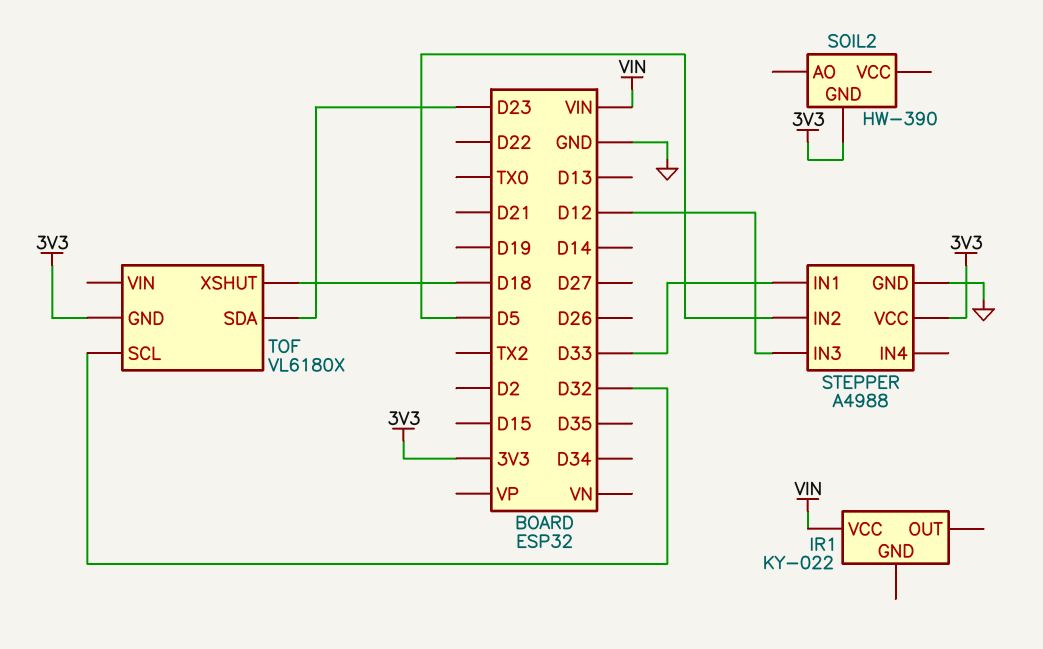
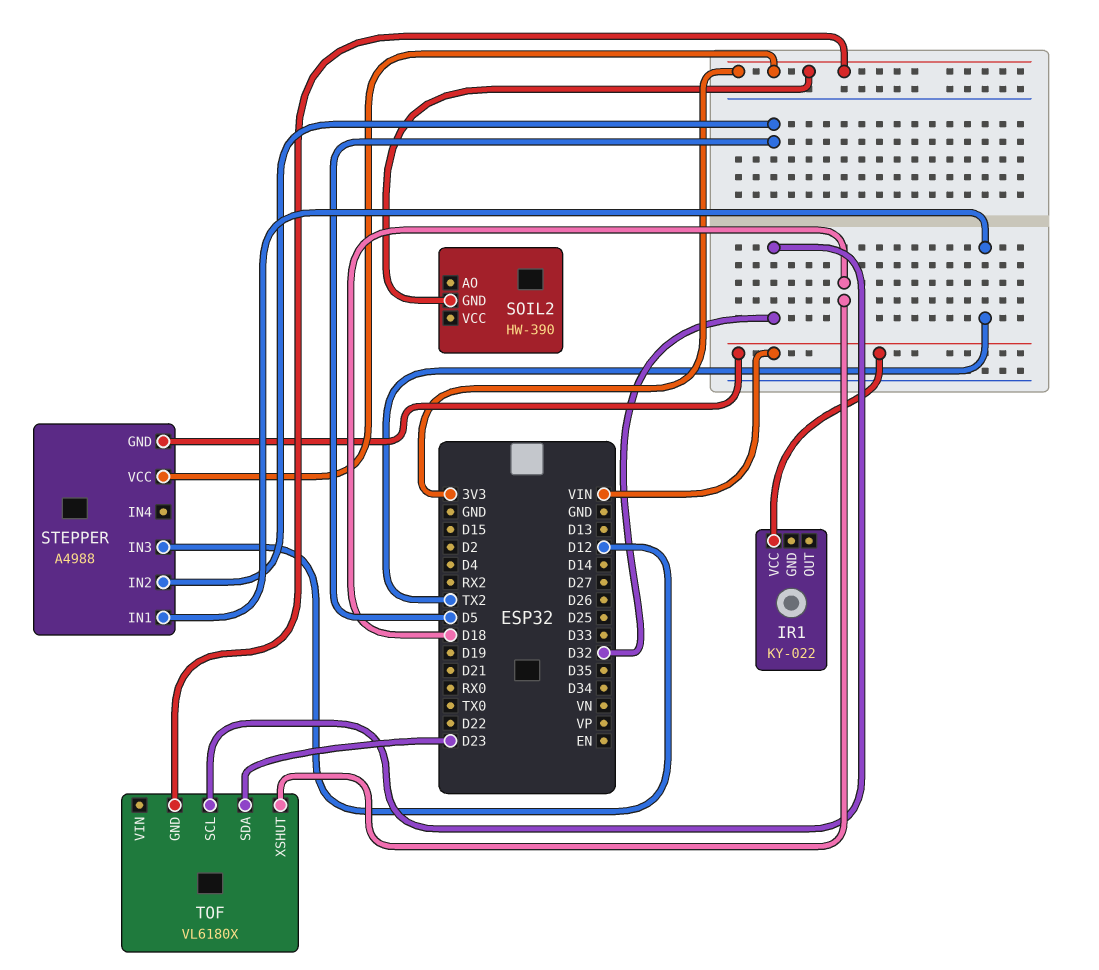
STEPPER pin GND: GND -> VIN
STEPPER pin IN1: D33 -> TX2

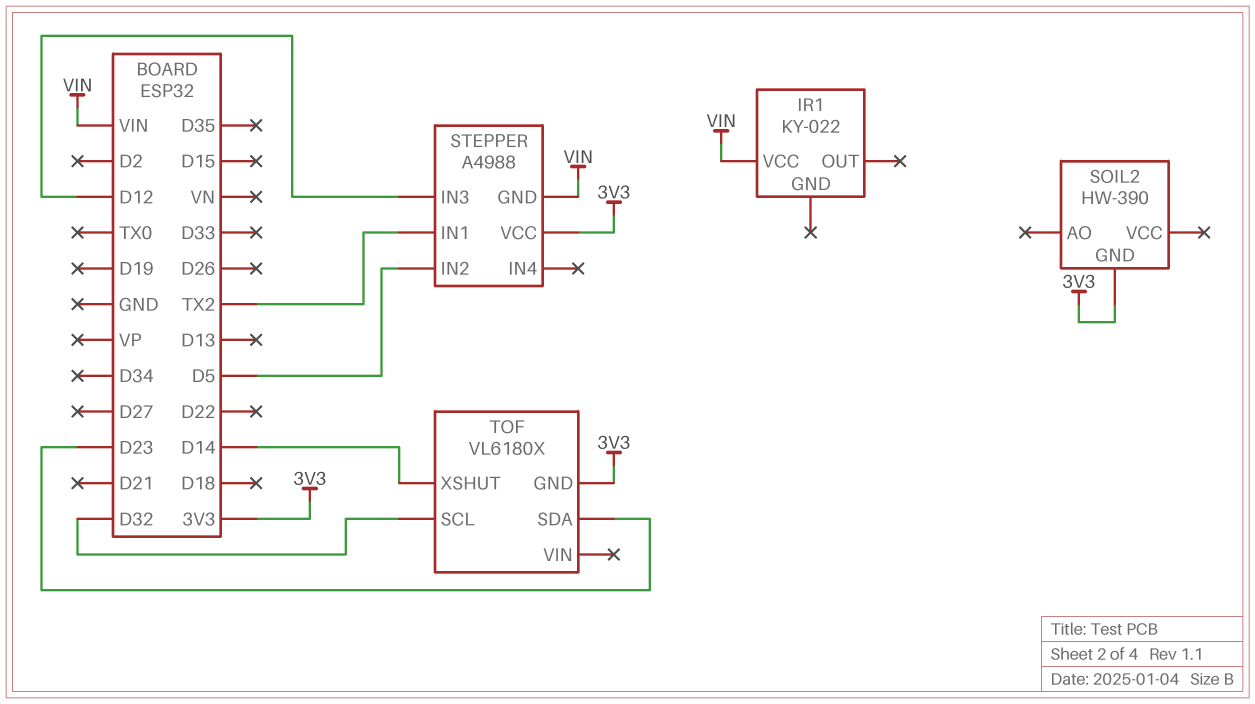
TOF pin XSHUT: D18 -> D14

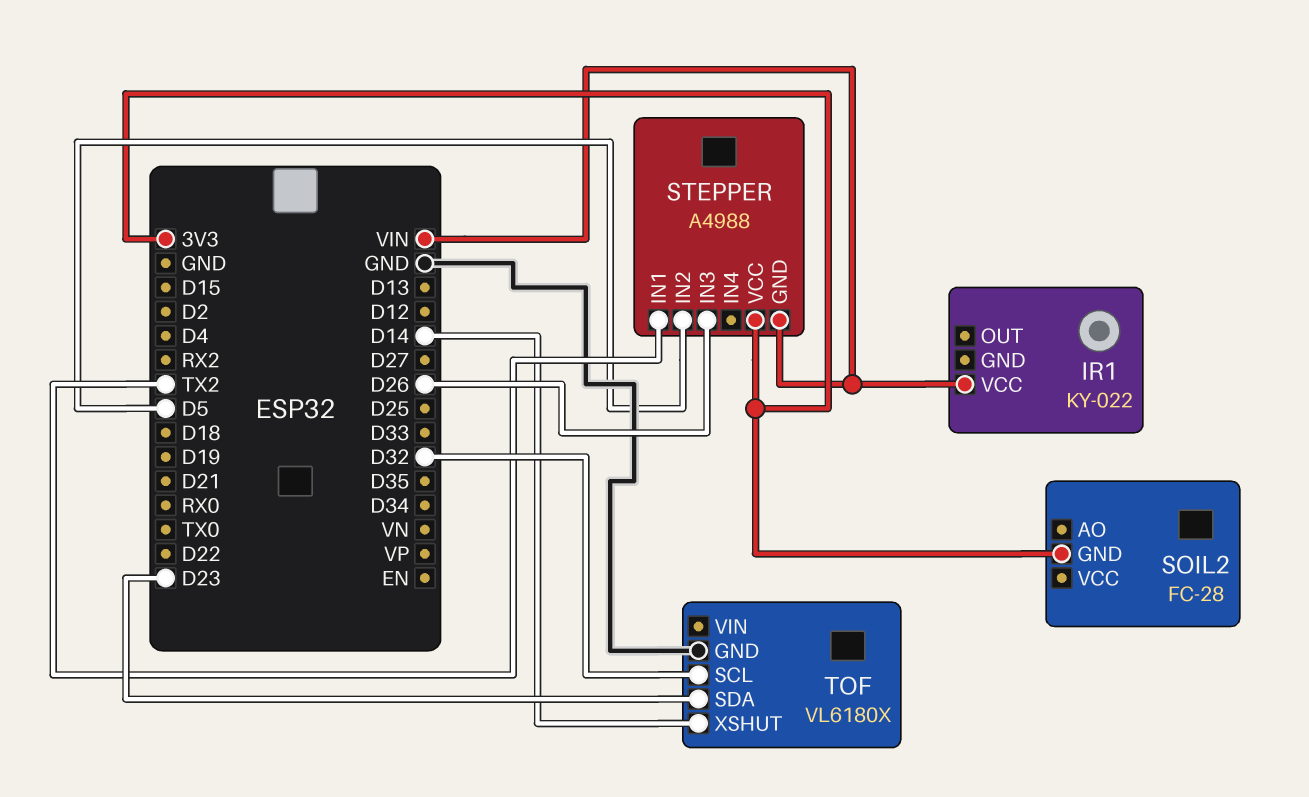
SOIL2: HW-390 -> FC-28
STEPPER pin IN3: D12 -> D26
TOF pin GND: 3V3 -> GND

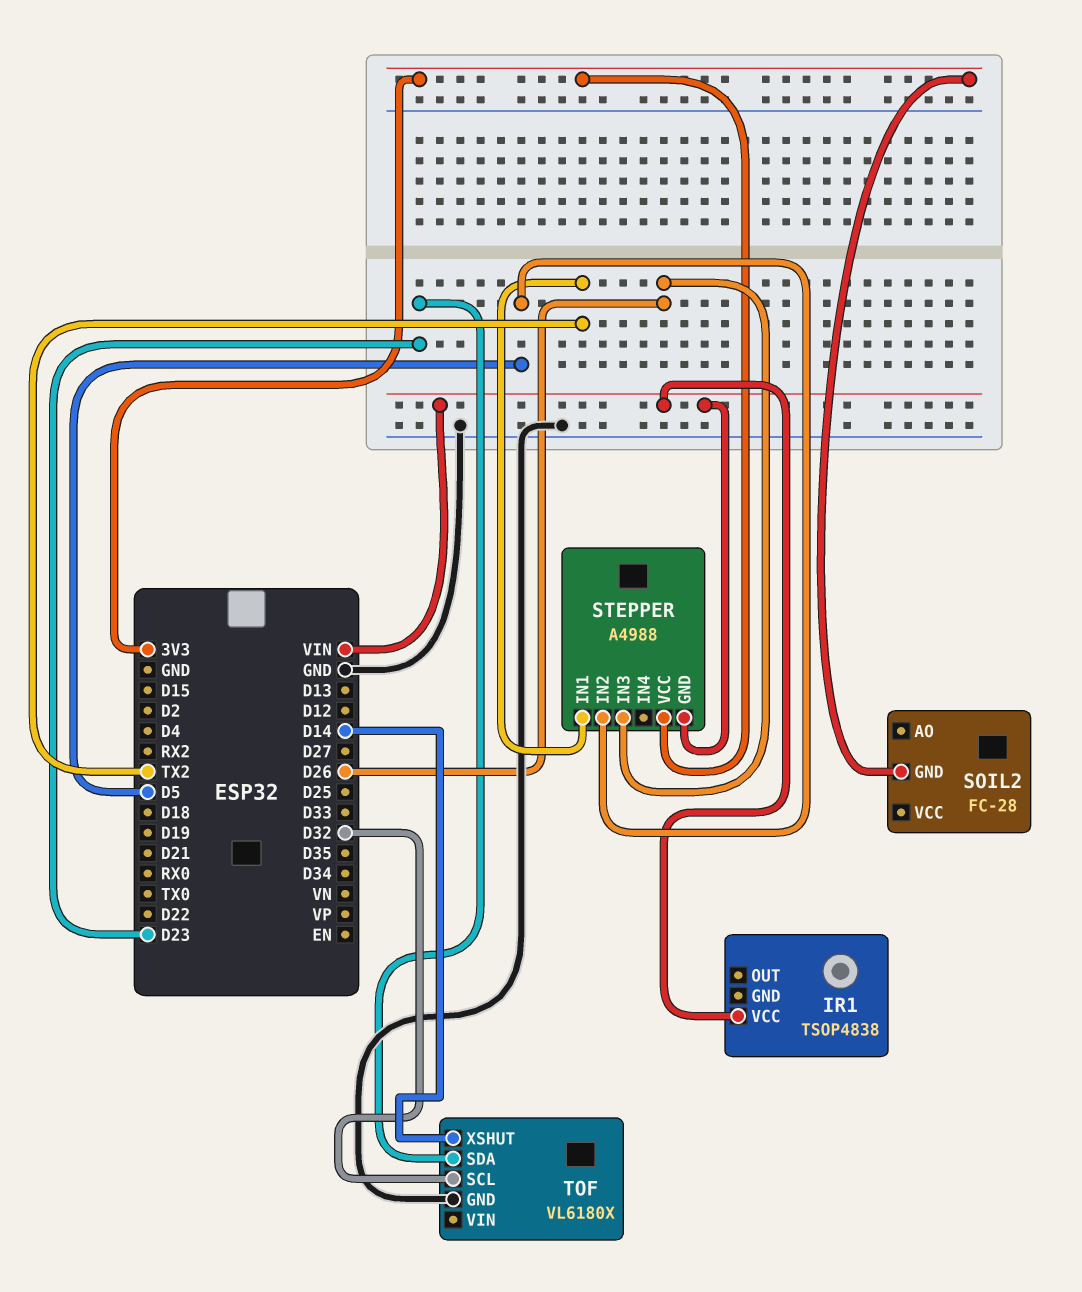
IR1: KY-022 -> TSOP4838

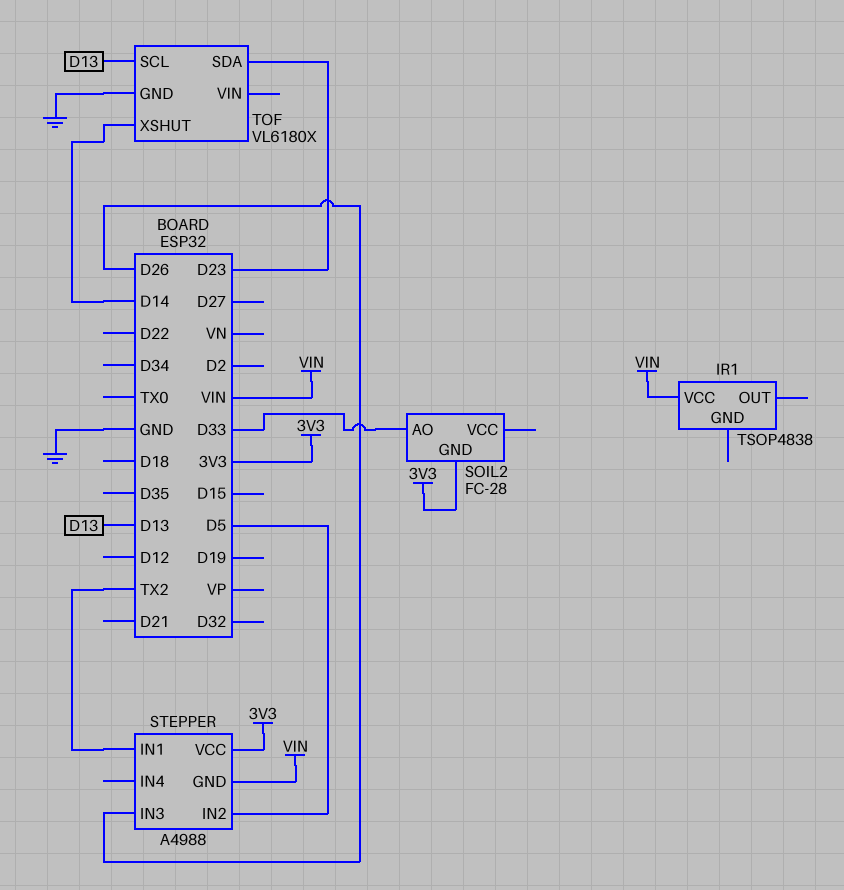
SOIL2 pin AO: none -> D33
TOF pin SCL: D32 -> D13

